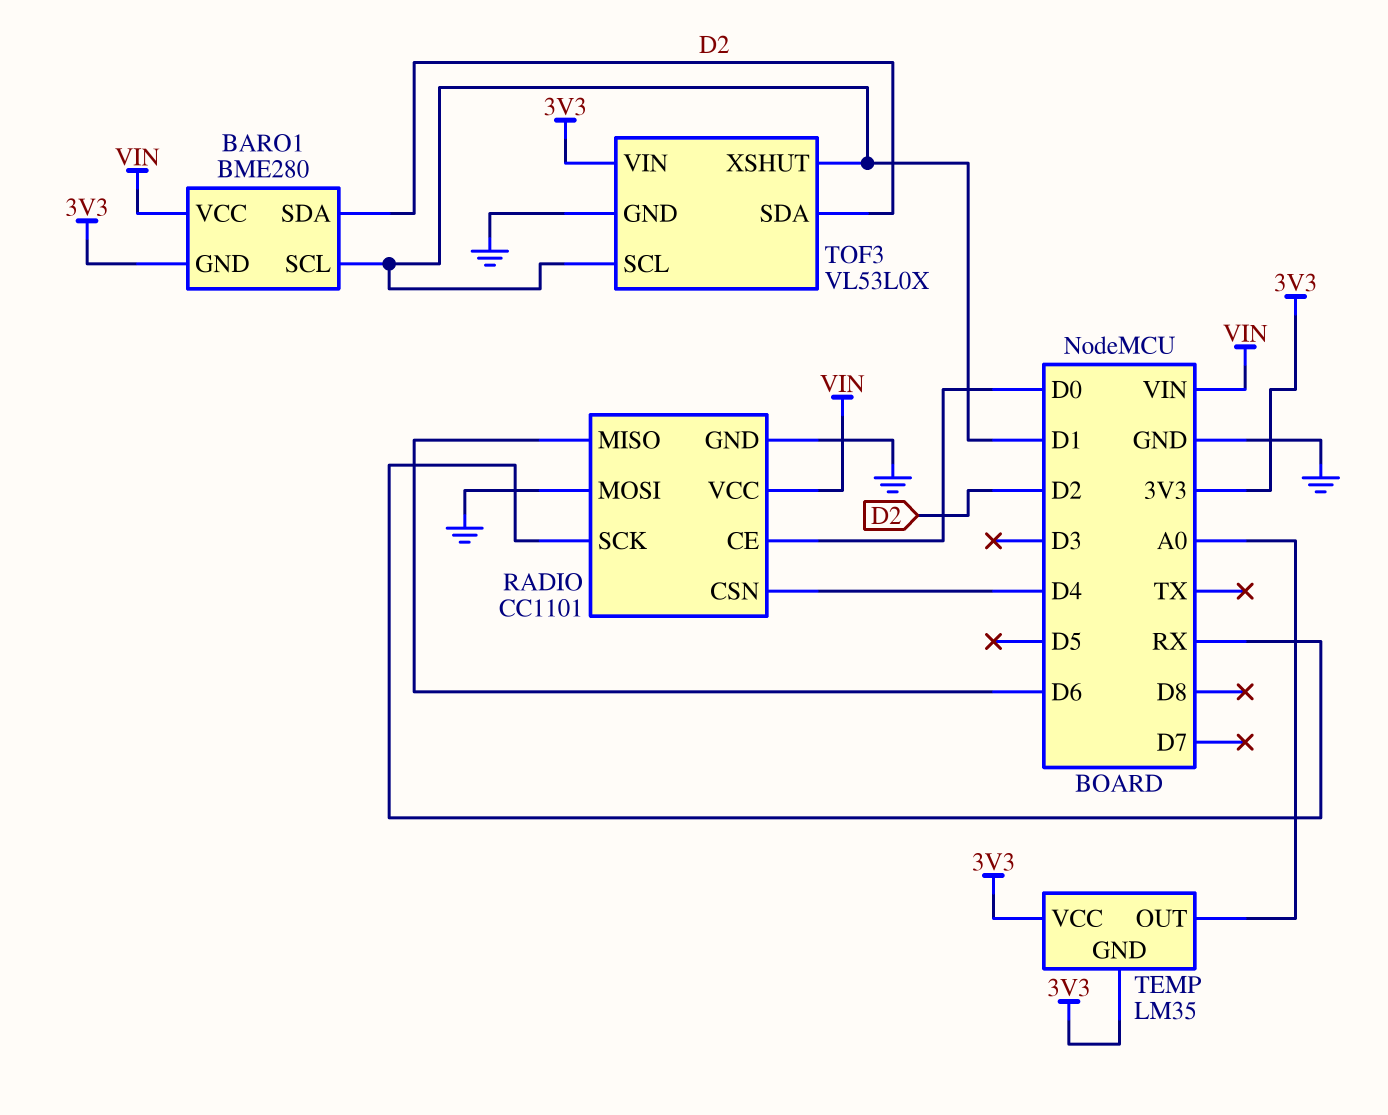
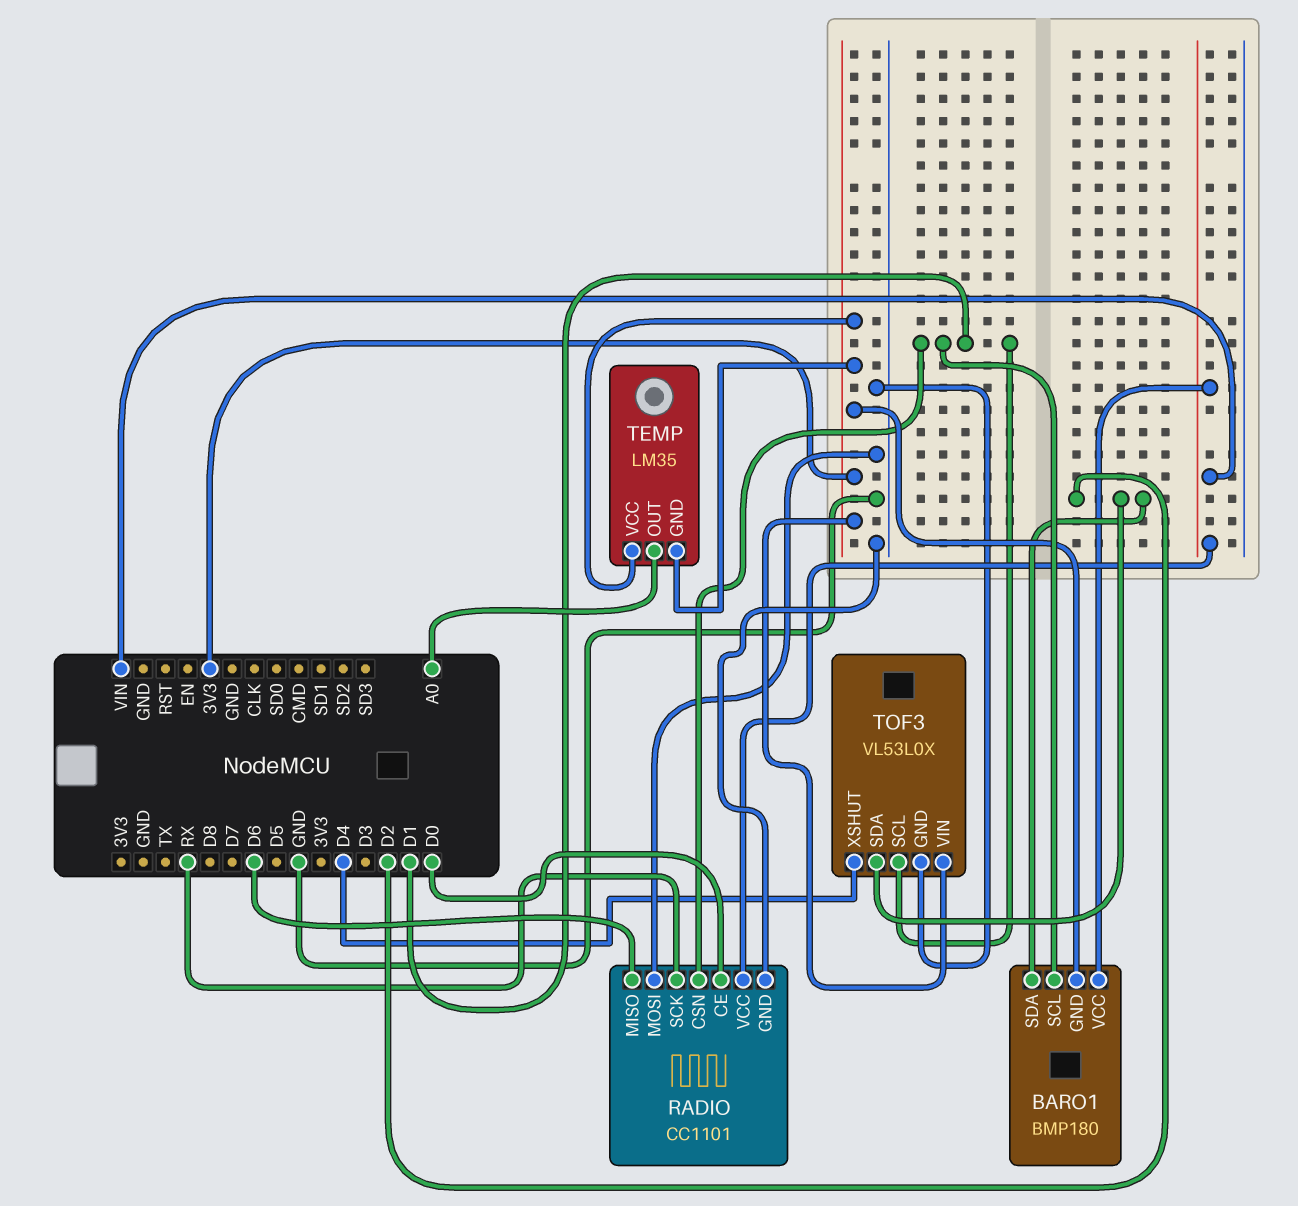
BARO1: BME280 -> BMP180
RADIO pin CSN: D4 -> D1
TOF3 pin XSHUT: D1 -> D4

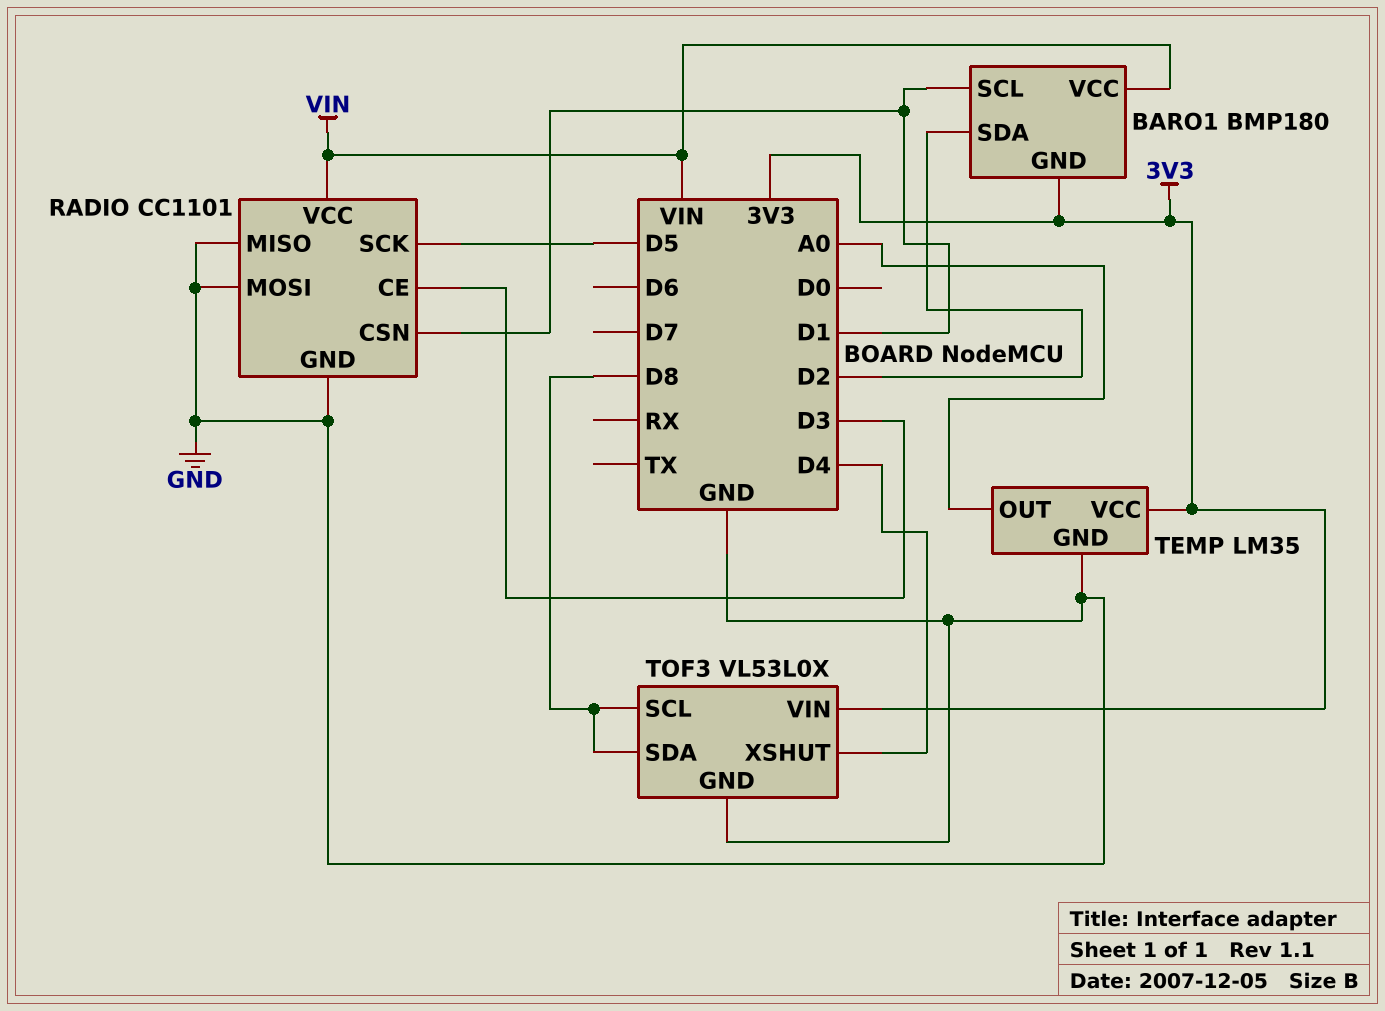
RADIO pin CE: D0 -> D3
RADIO pin MISO: D6 -> GND
RADIO pin SCK: RX -> D5
TEMP pin GND: 3V3 -> GND
TOF3 pin SCL: D1 -> D8
TOF3 pin SDA: D2 -> D8

